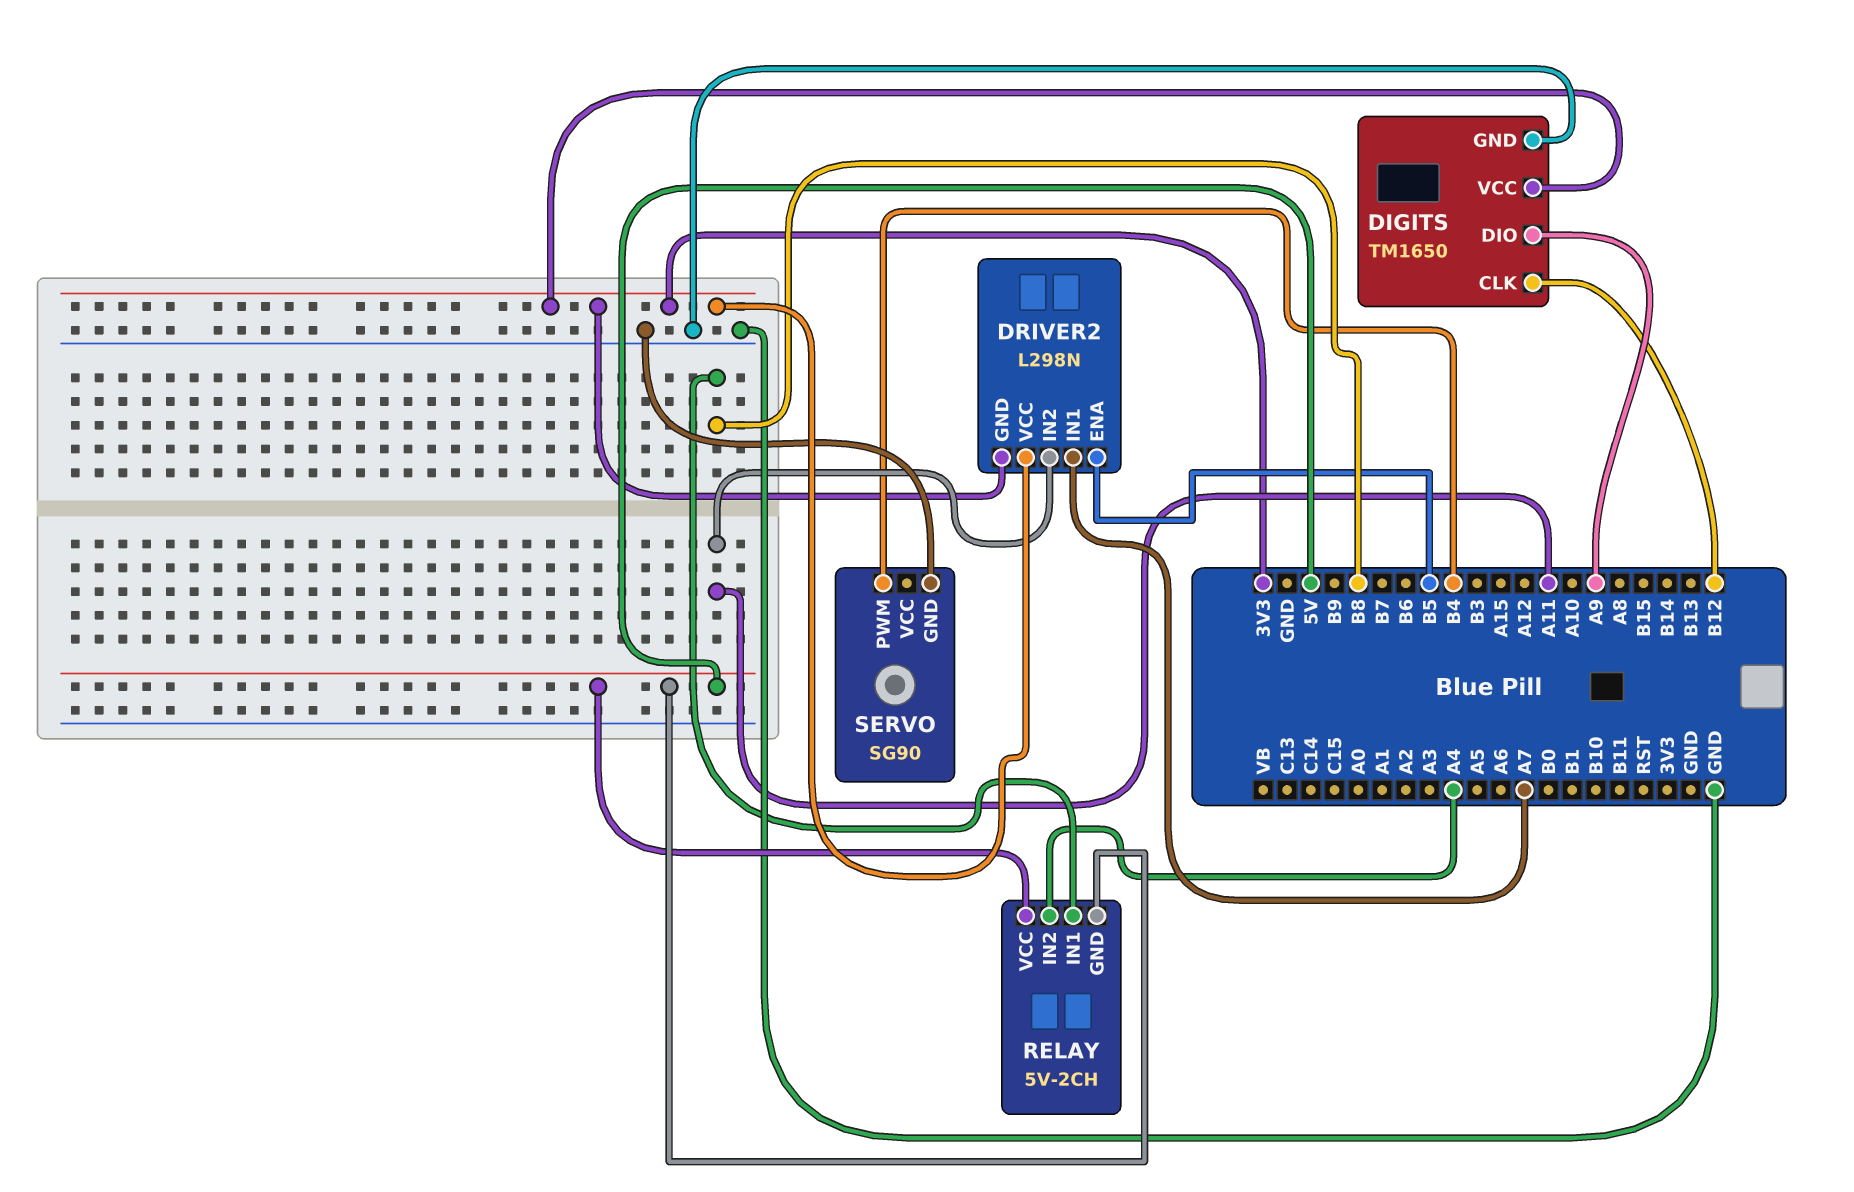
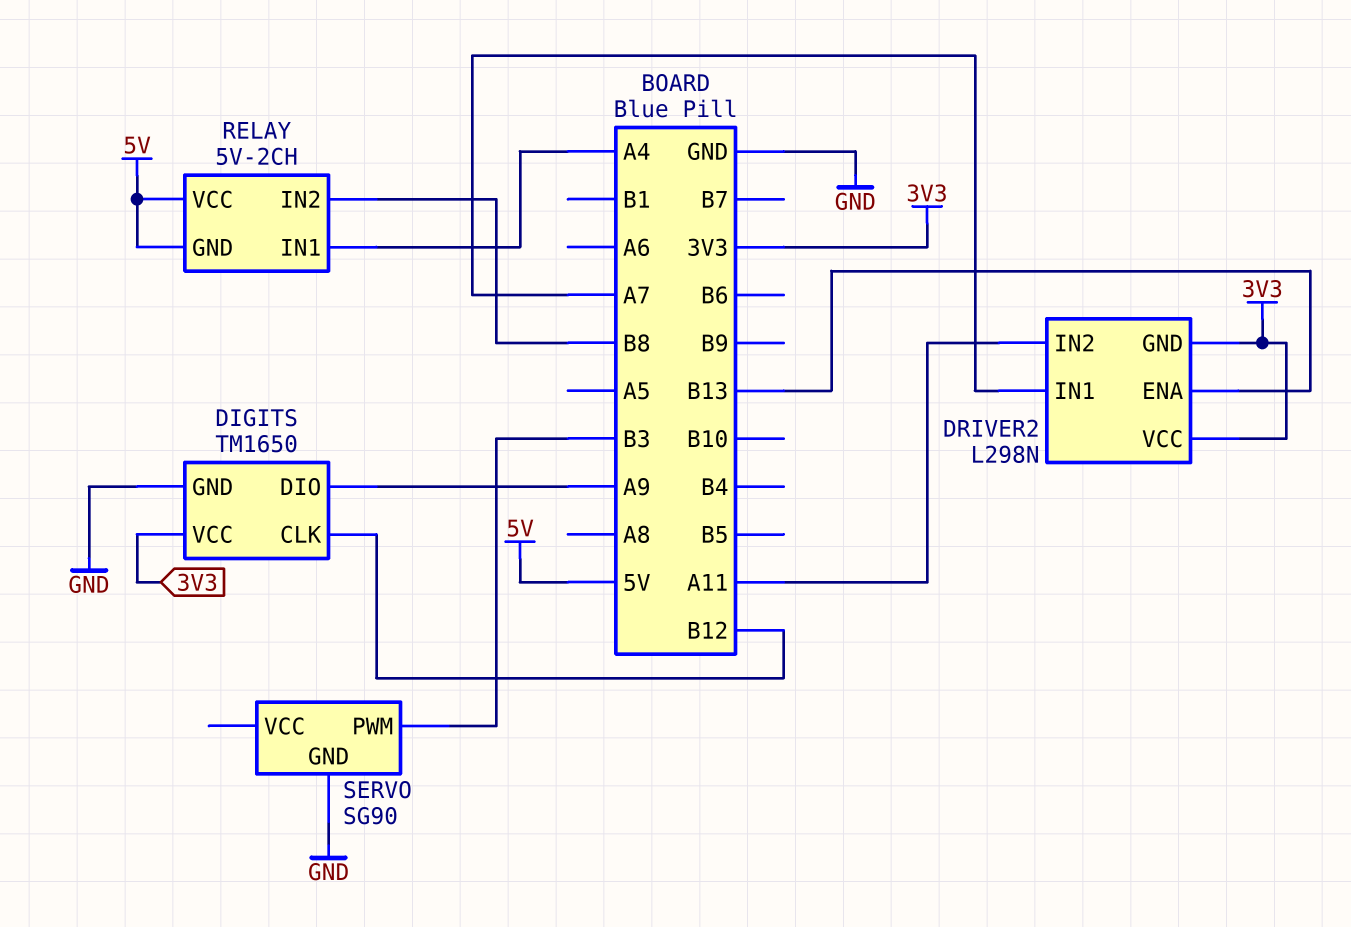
DRIVER2 pin ENA: B5 -> B13
RELAY pin IN1: B8 -> A4
RELAY pin IN2: A4 -> B8
SERVO pin PWM: B4 -> B3

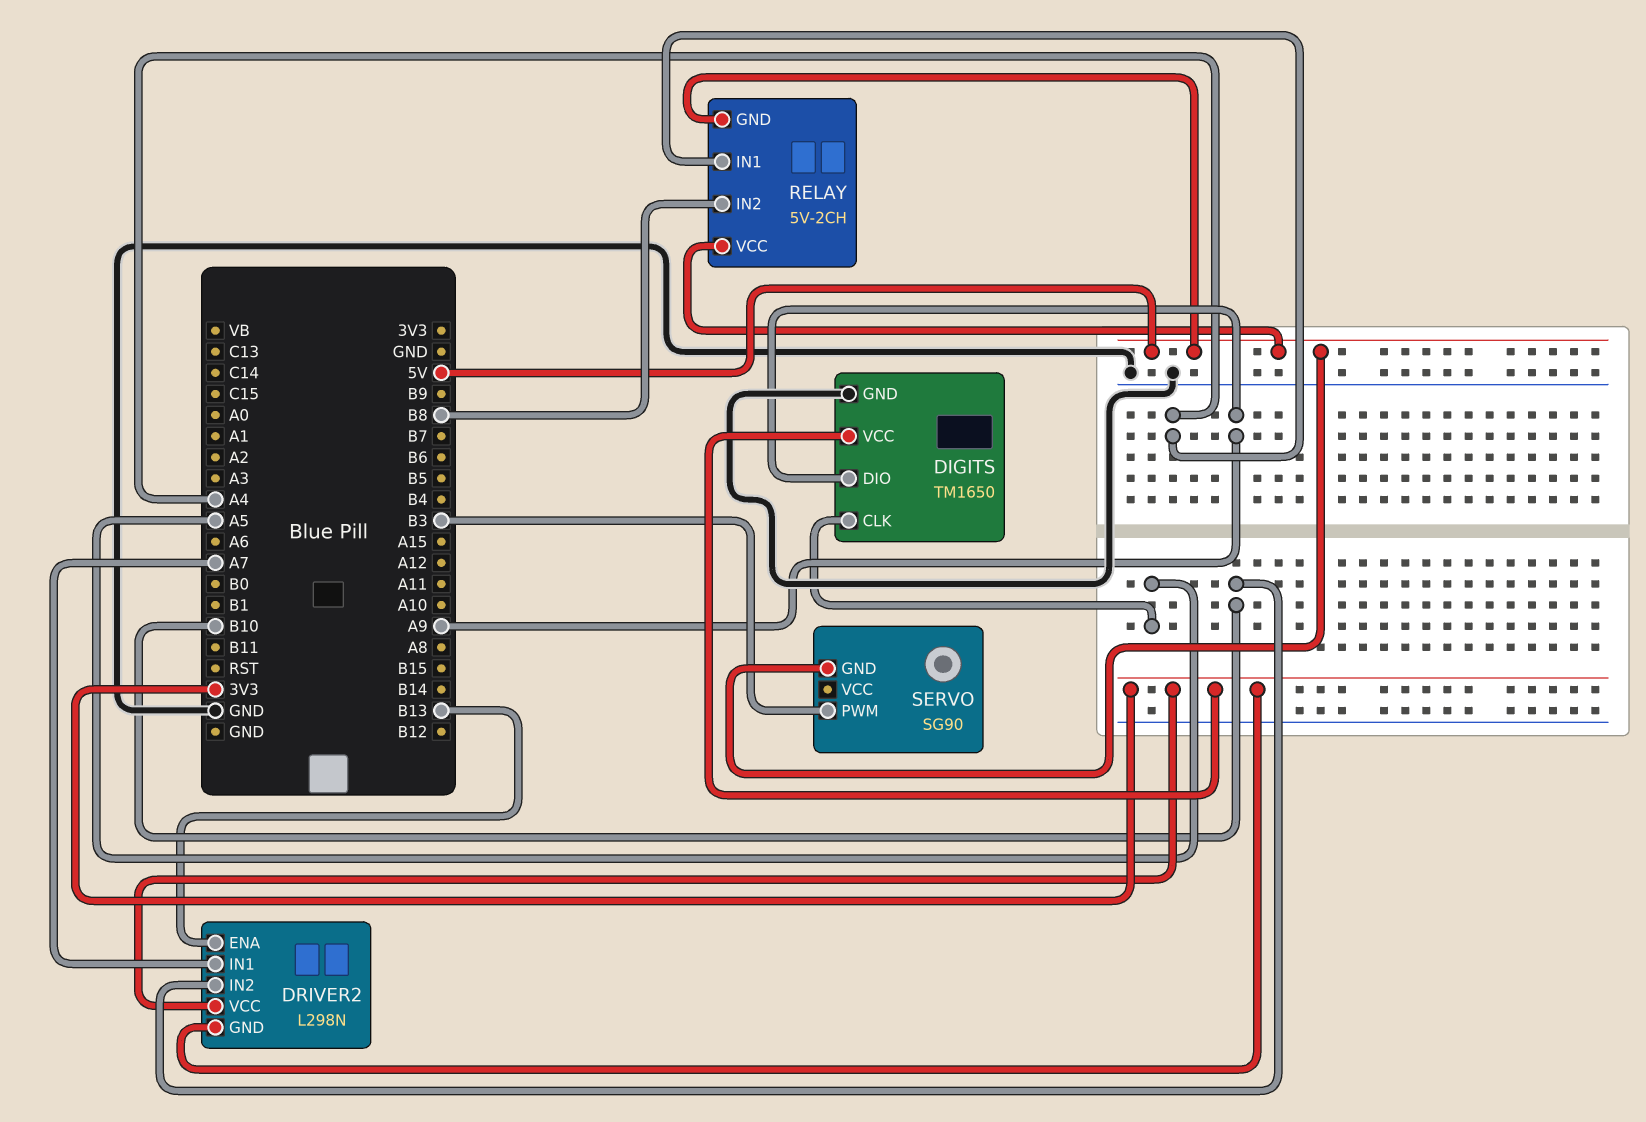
DIGITS pin CLK: B12 -> A5
DRIVER2 pin IN2: A11 -> B10
SERVO pin GND: GND -> 5V

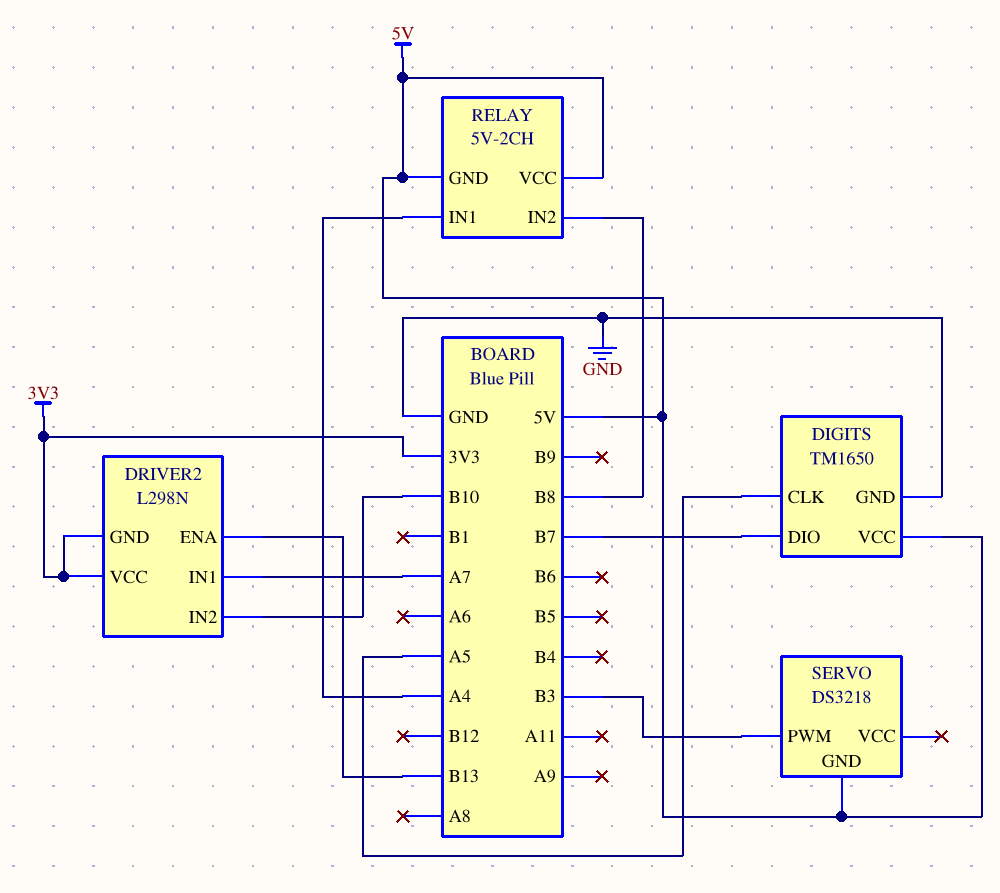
DIGITS pin DIO: A9 -> B7
DIGITS pin VCC: 3V3 -> 5V
SERVO: SG90 -> DS3218

